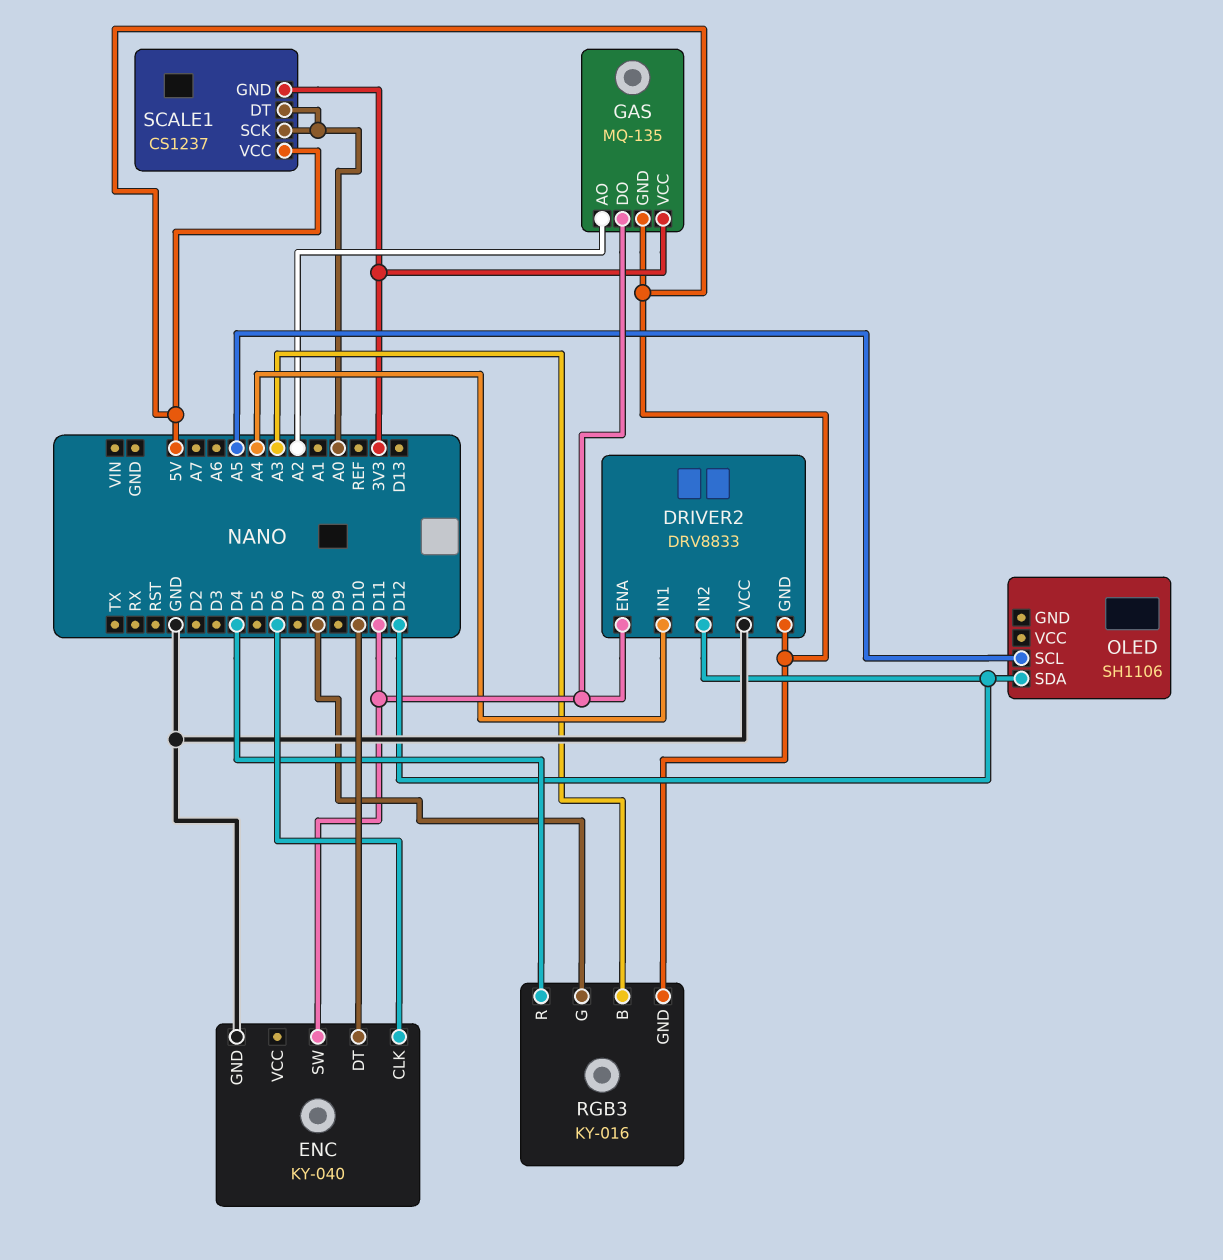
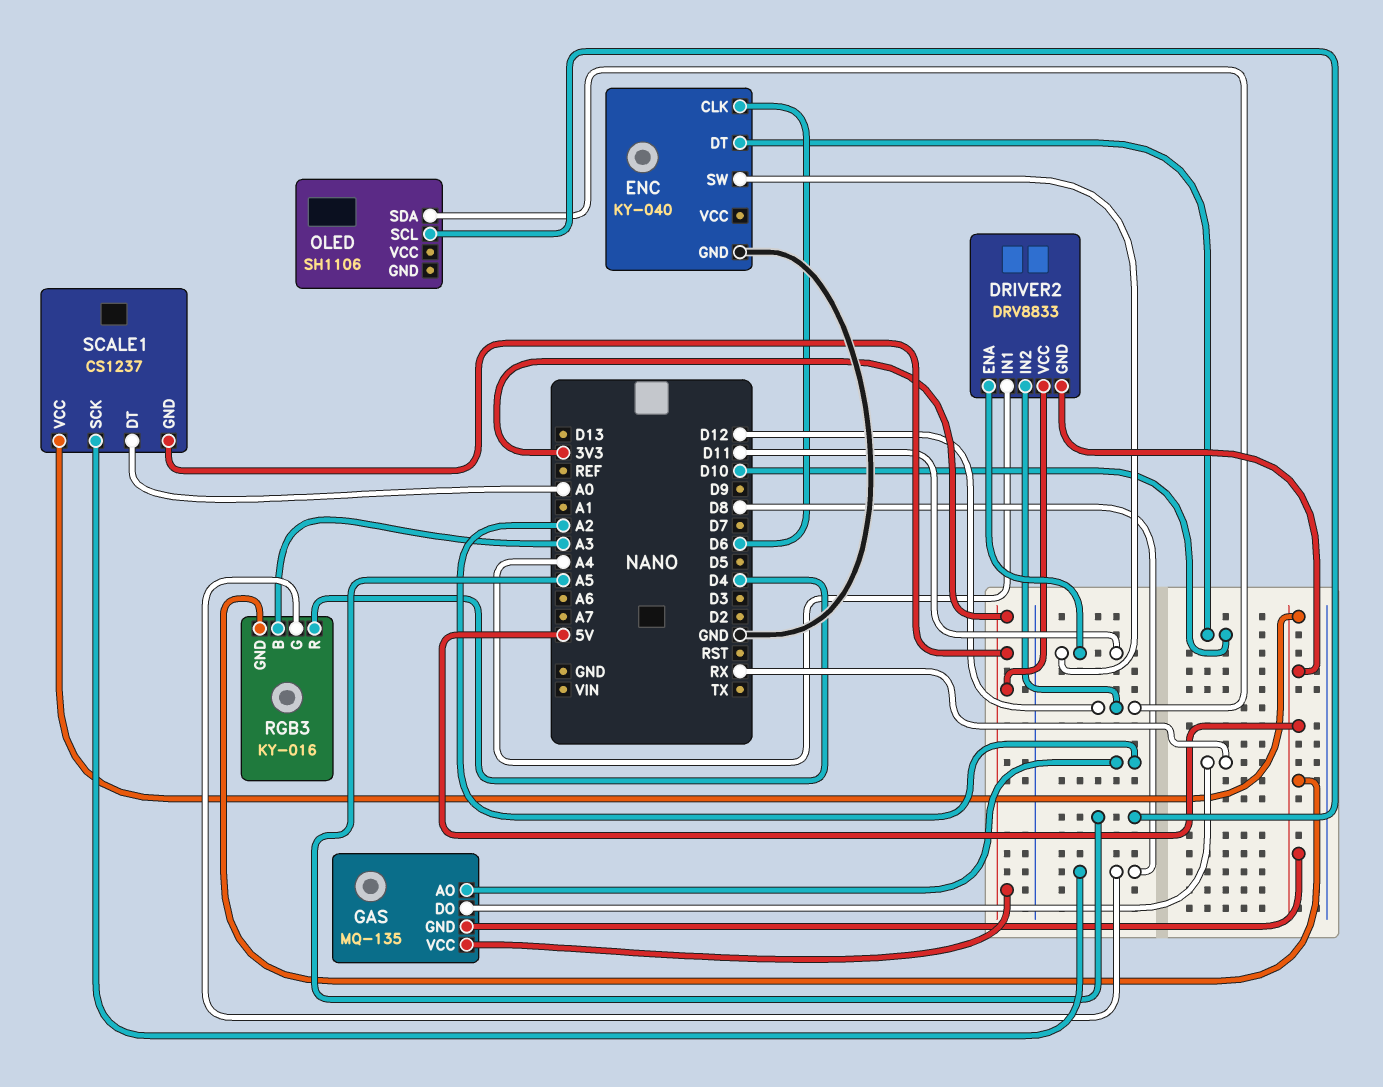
DRIVER2 pin VCC: GND -> 3V3
GAS pin DO: D11 -> RX
SCALE1 pin SCK: A0 -> D8

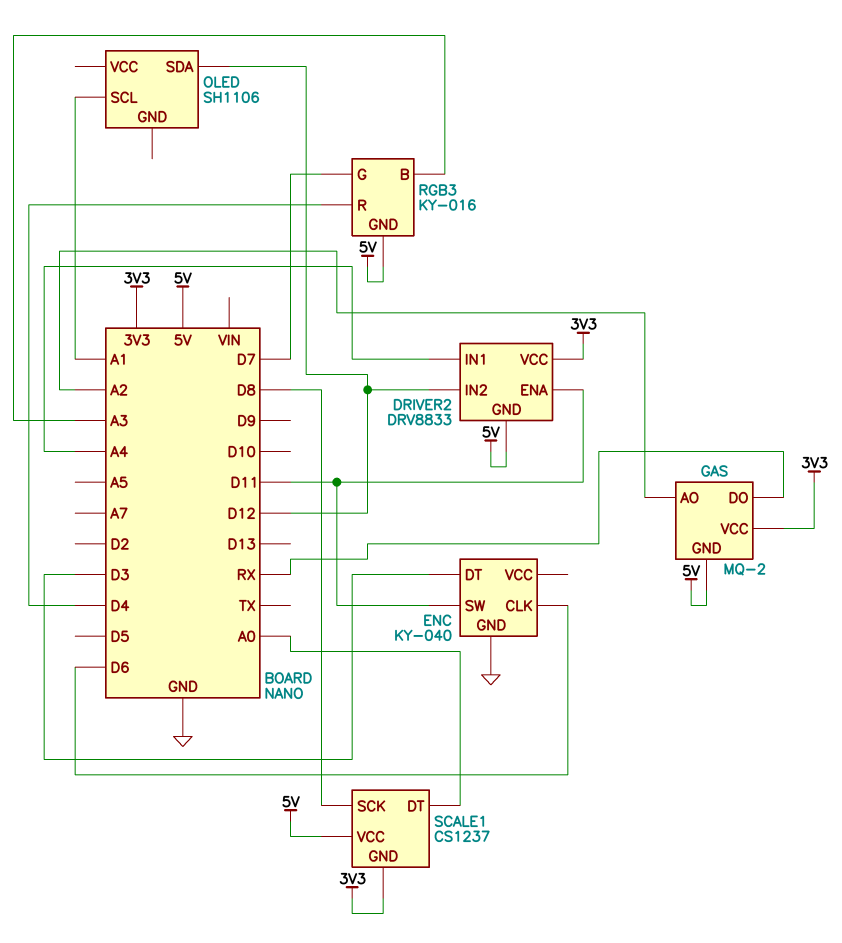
ENC pin DT: D10 -> D3
GAS: MQ-135 -> MQ-2
OLED pin SCL: A5 -> A1
RGB3 pin G: D8 -> D7

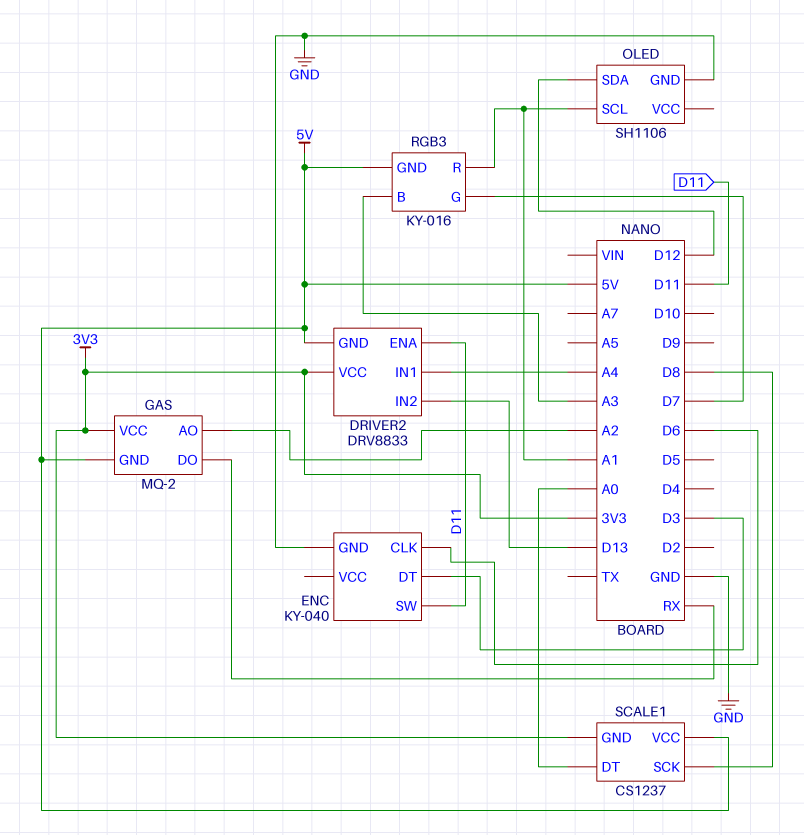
DRIVER2 pin IN2: D12 -> D13
OLED pin GND: none -> GND
RGB3 pin R: D4 -> A1

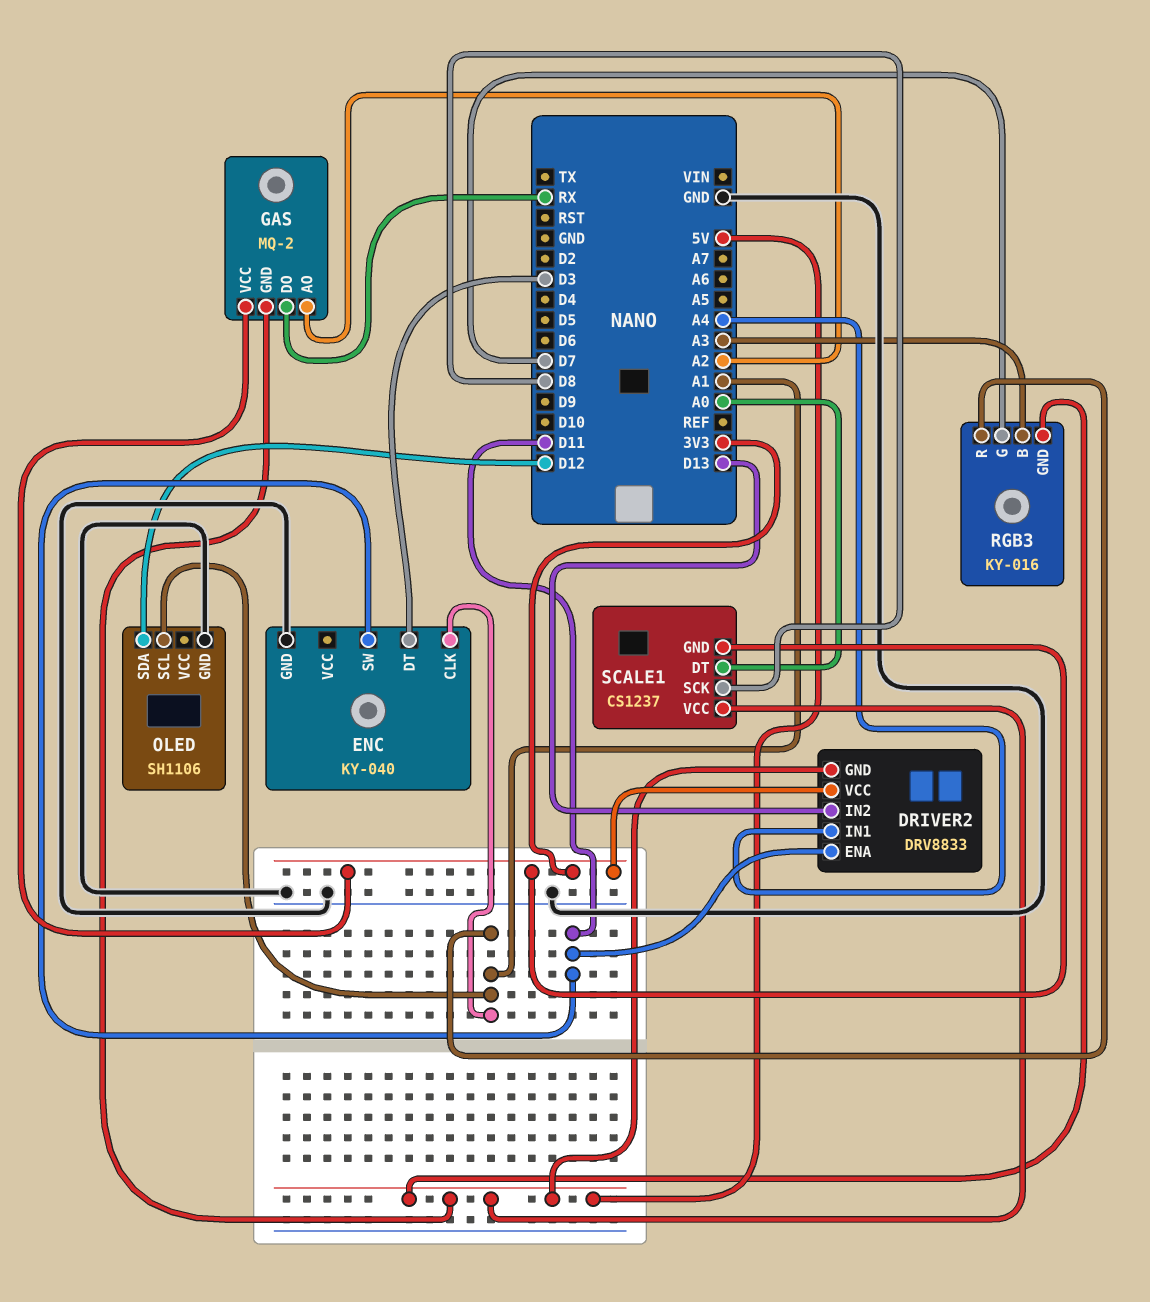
ENC pin CLK: D6 -> A1

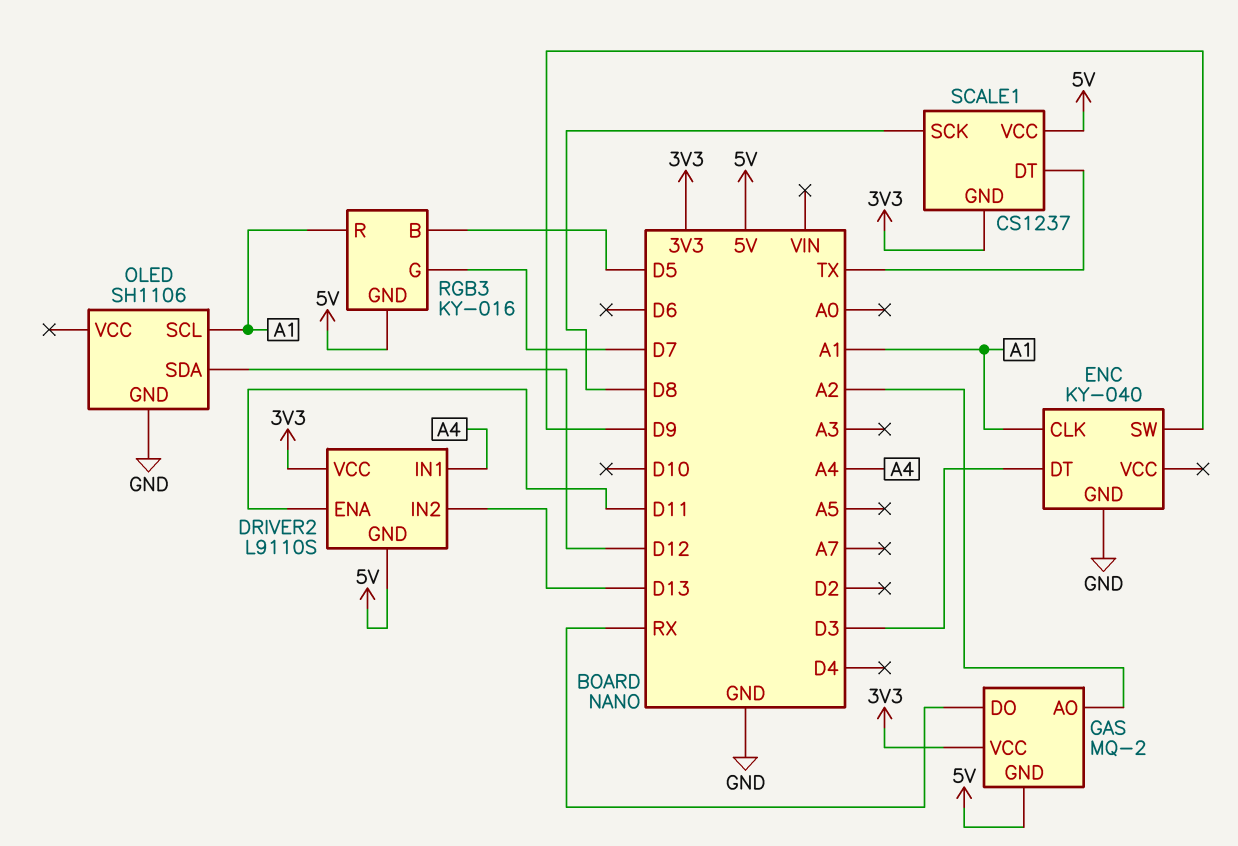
DRIVER2: DRV8833 -> L9110S
ENC pin SW: D11 -> D9
RGB3 pin B: A3 -> D5
SCALE1 pin DT: A0 -> TX

